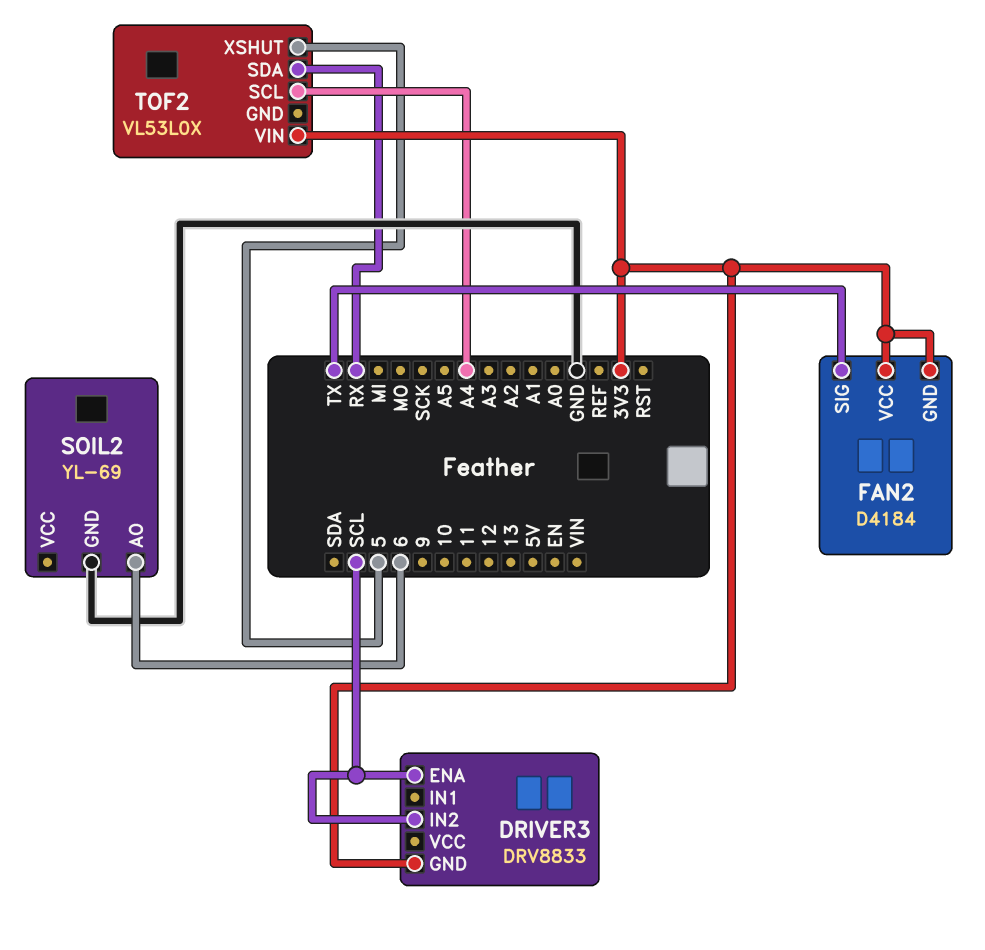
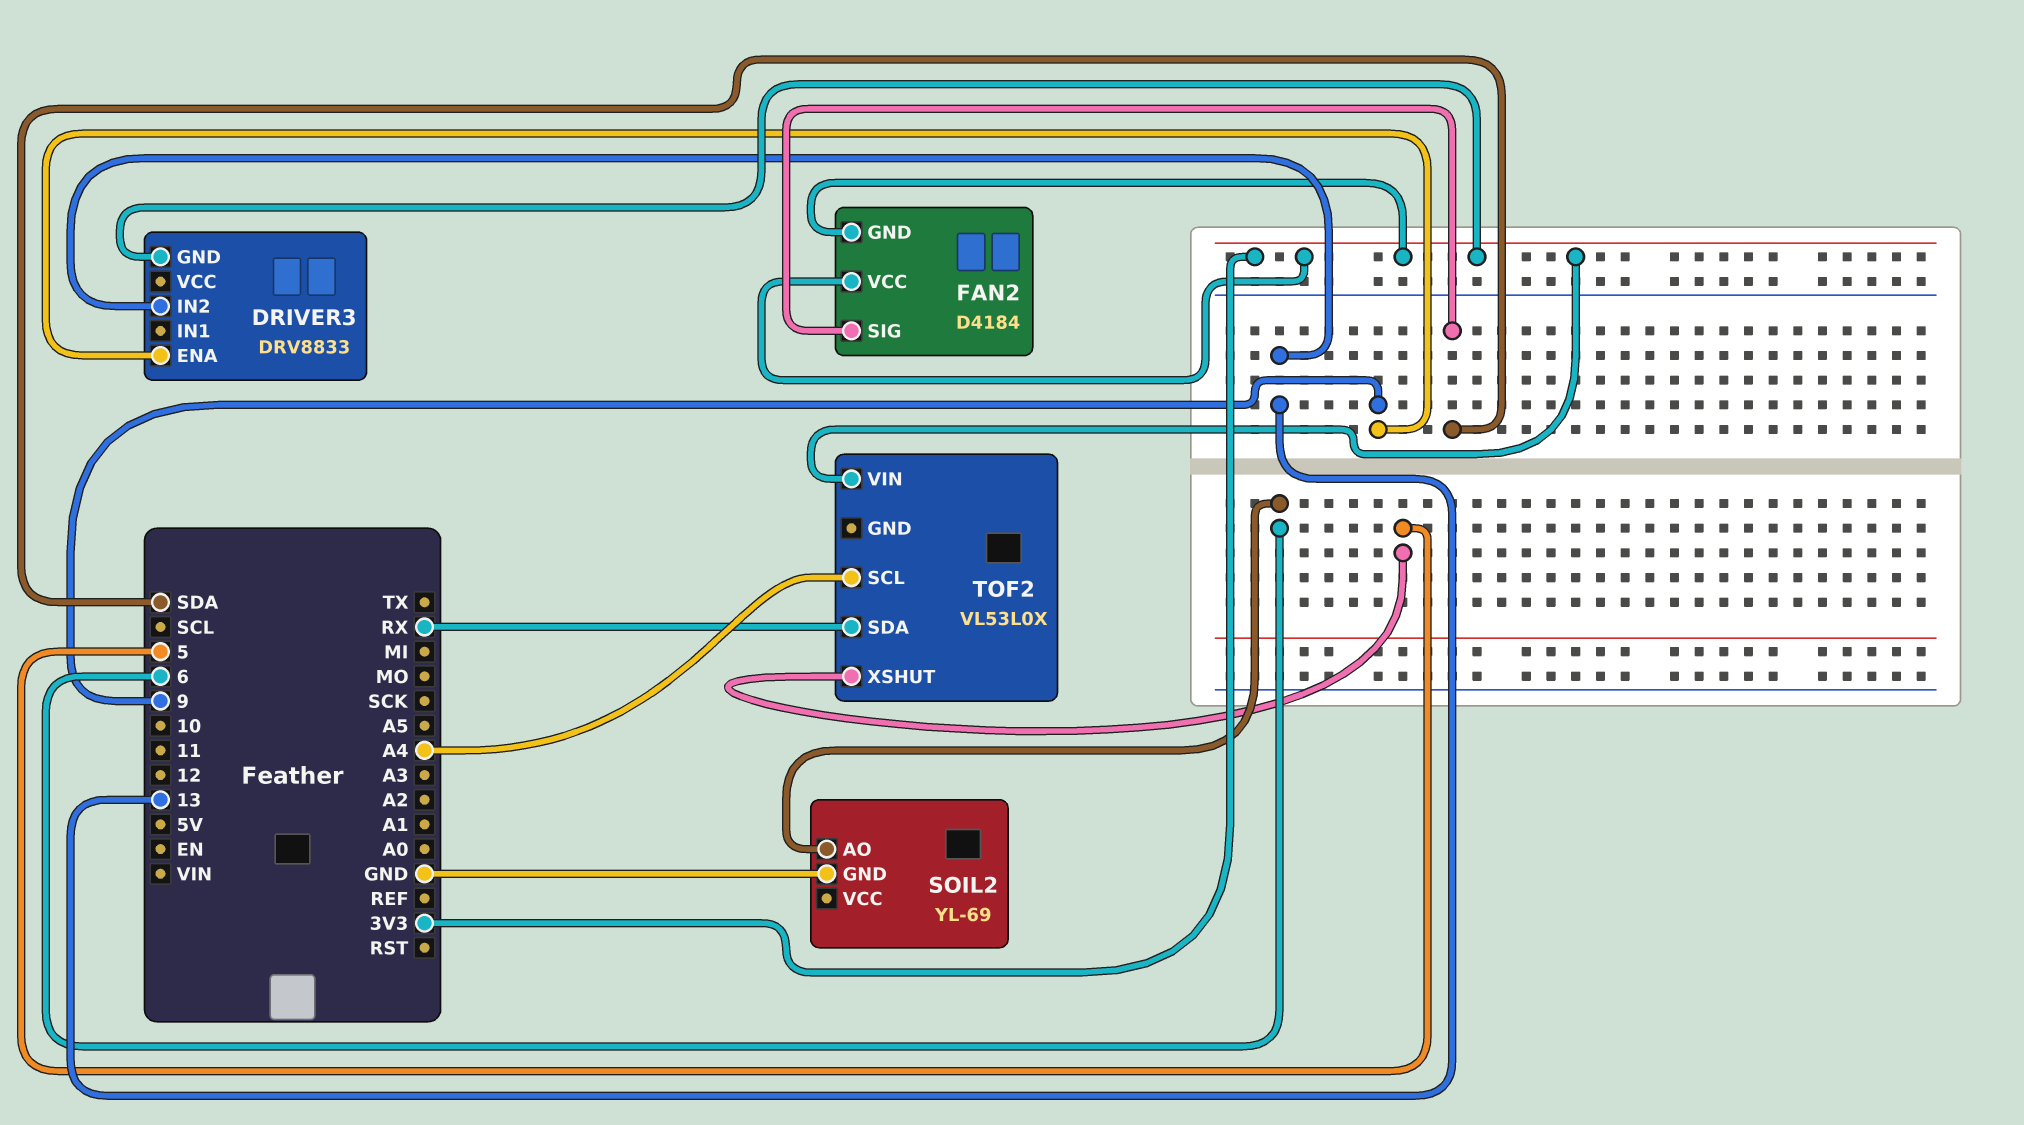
DRIVER3 pin ENA: SCL -> 9
DRIVER3 pin IN2: SCL -> 13
FAN2 pin SIG: TX -> SDA

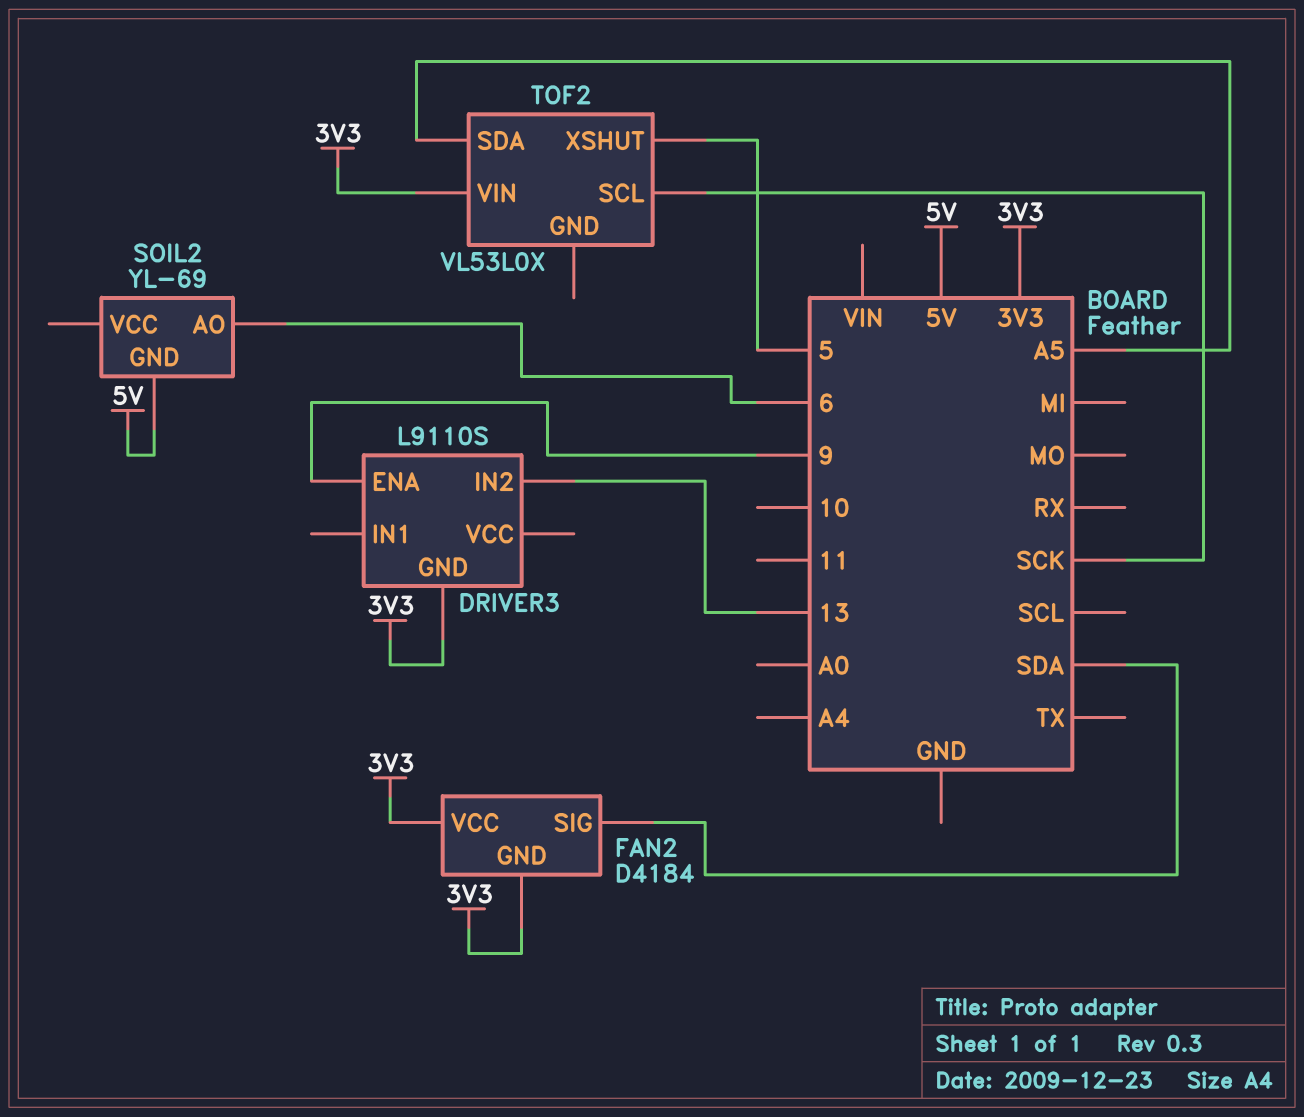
DRIVER3: DRV8833 -> L9110S
SOIL2 pin GND: GND -> 5V
TOF2 pin SCL: A4 -> SCK
TOF2 pin SDA: RX -> A5

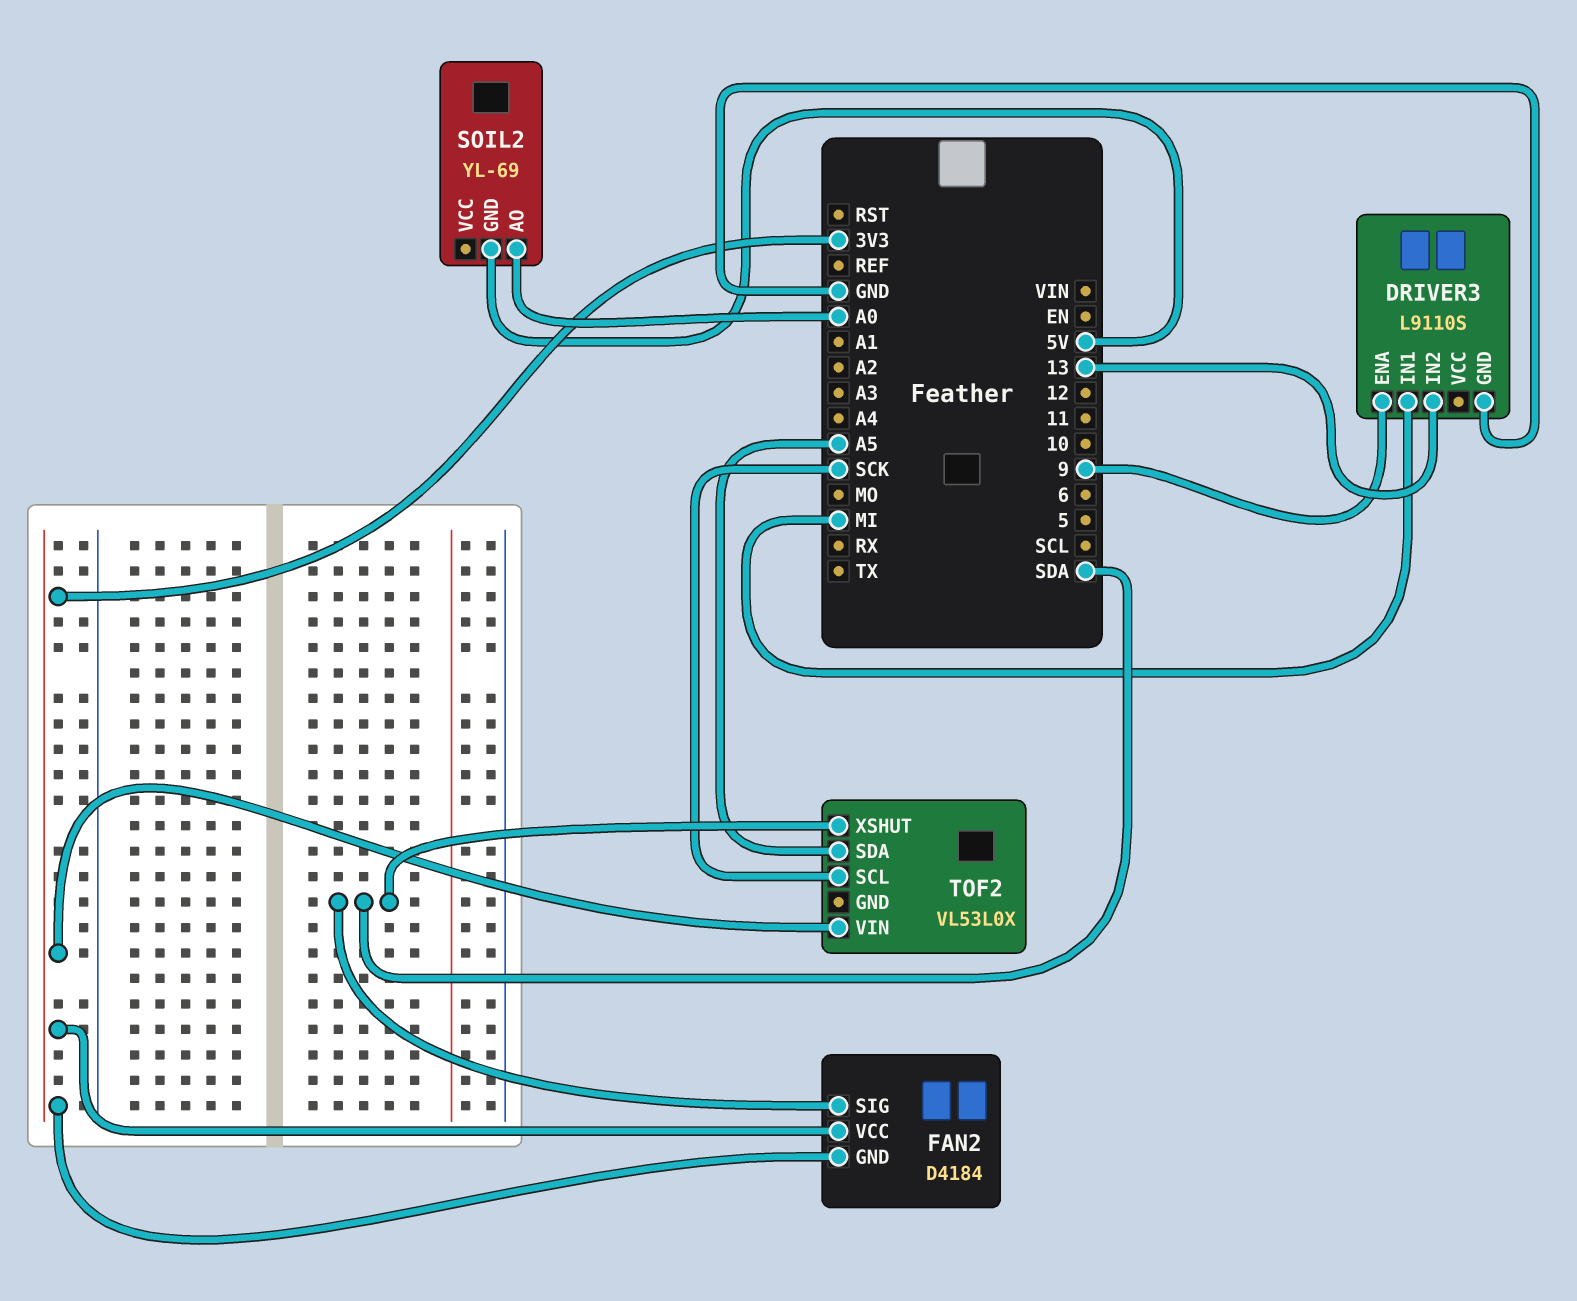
DRIVER3 pin GND: 3V3 -> GND
DRIVER3 pin IN1: none -> MI
SOIL2 pin AO: 6 -> A0
TOF2 pin XSHUT: 5 -> SDA

